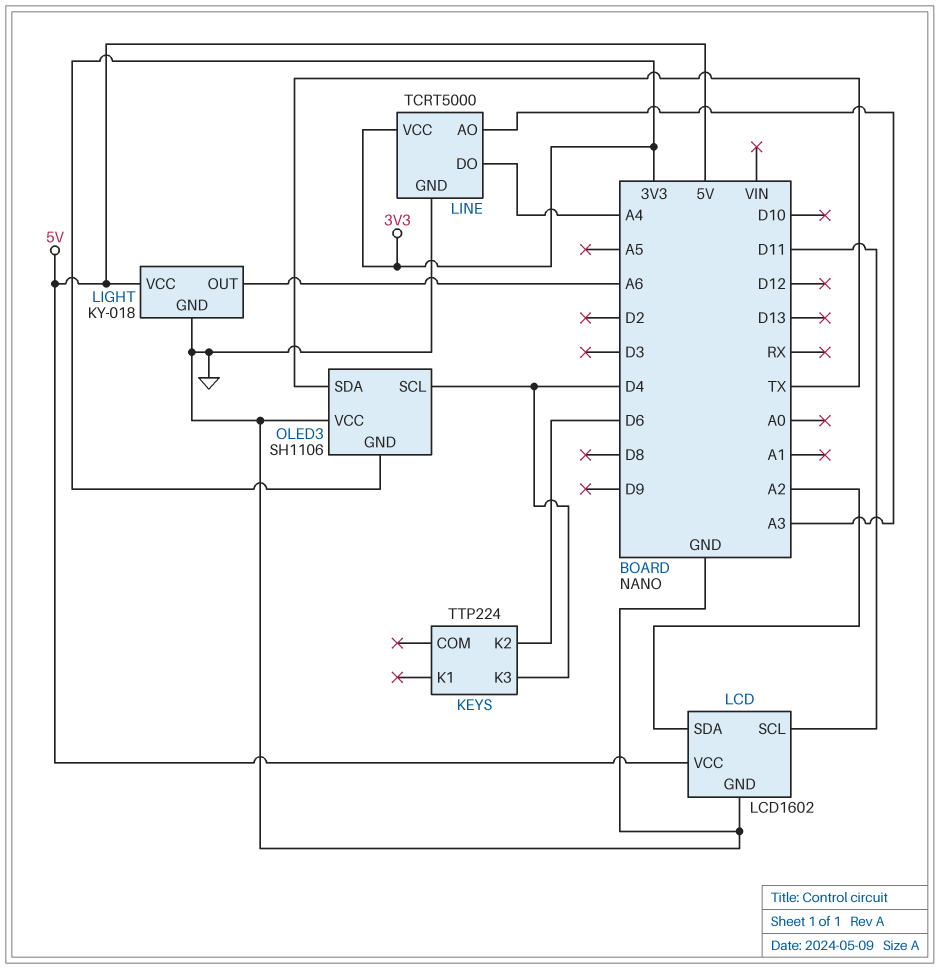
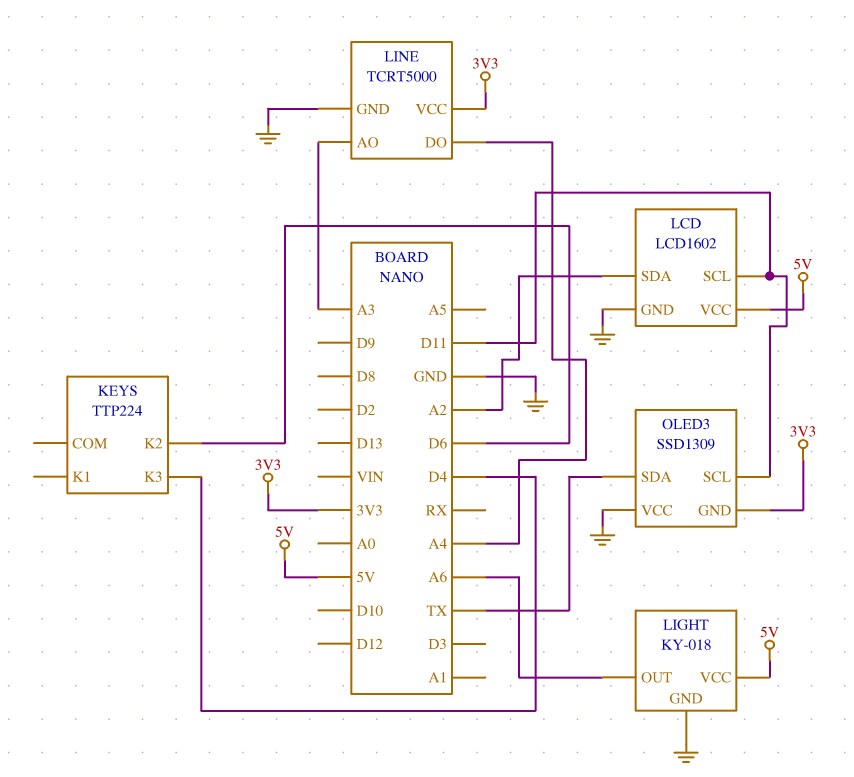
OLED3: SH1106 -> SSD1309
OLED3 pin SCL: D4 -> D11

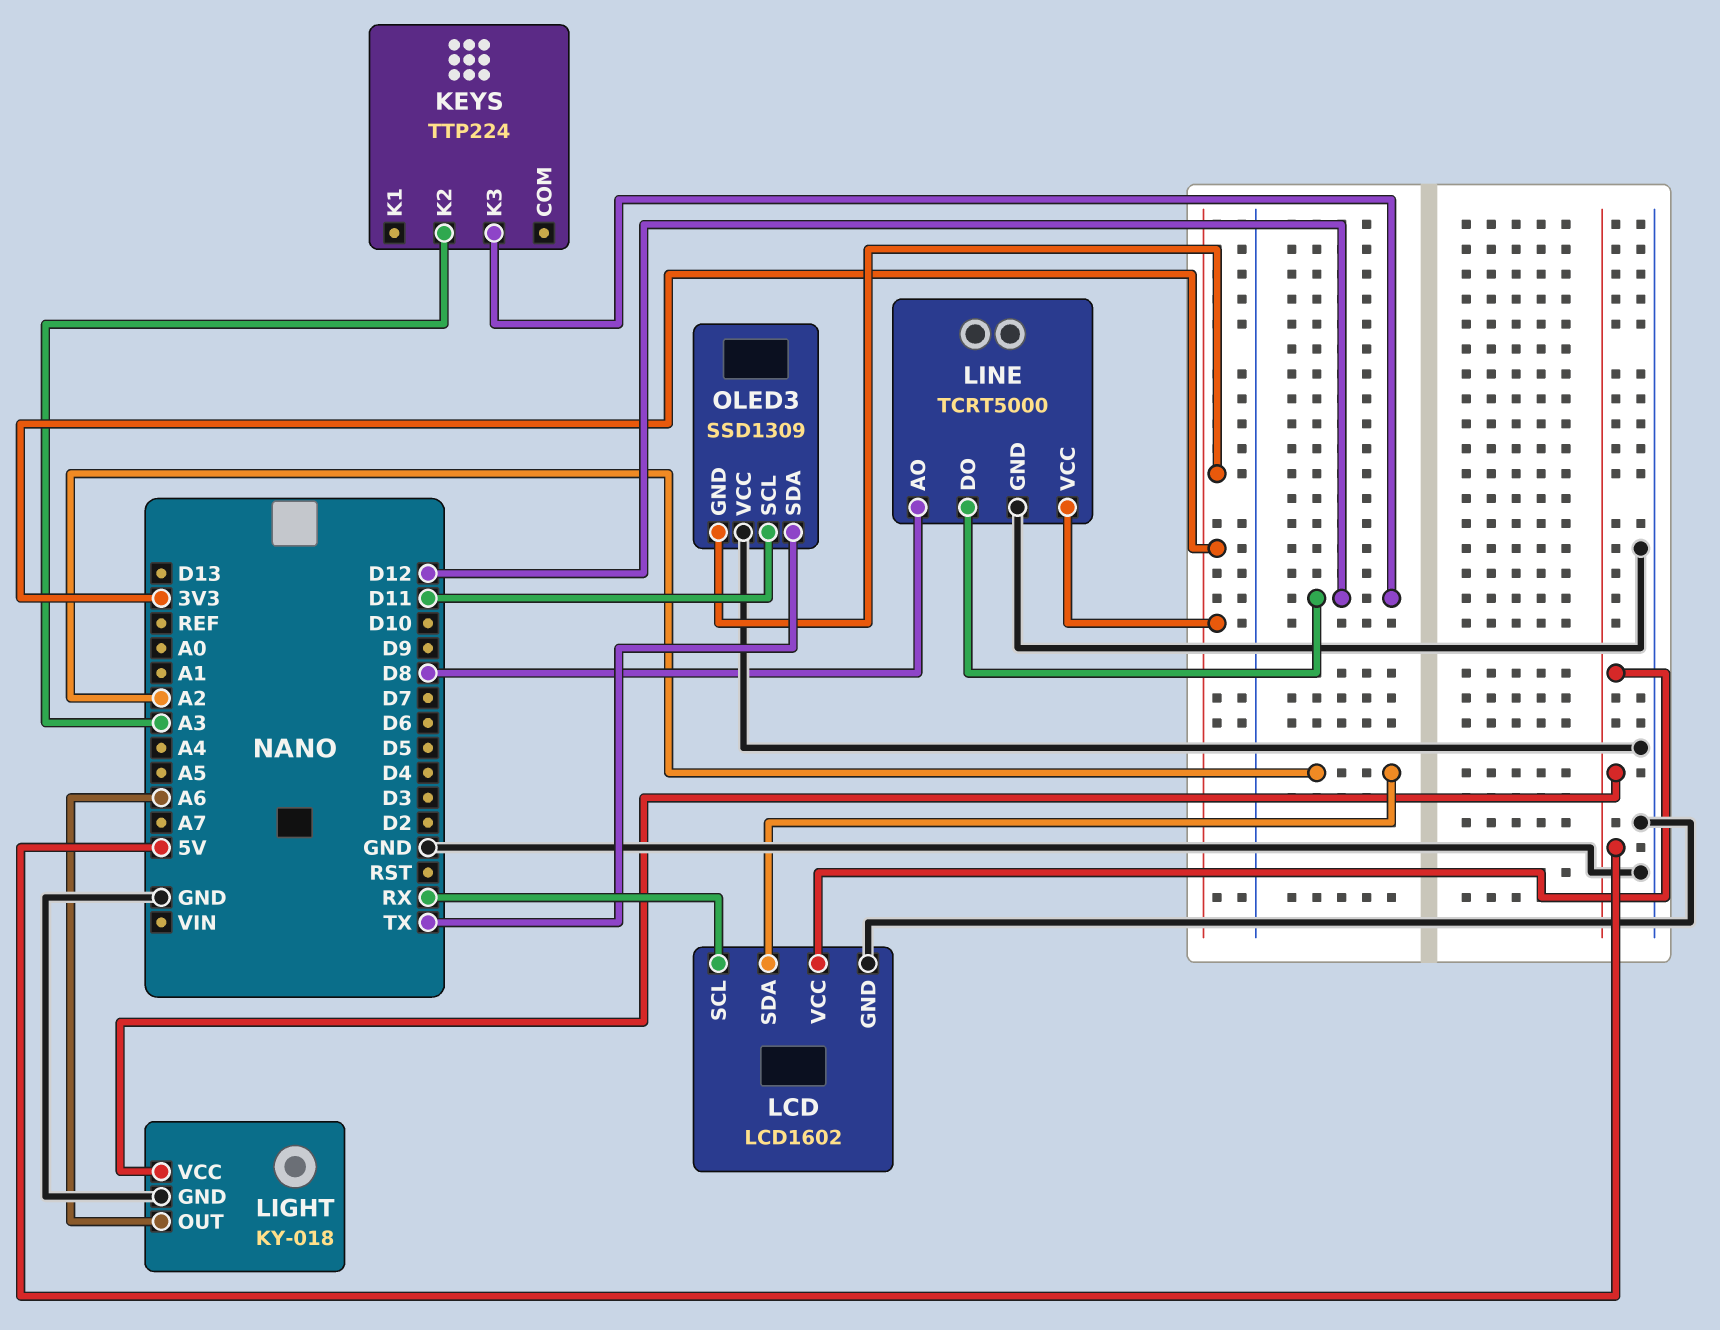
KEYS pin K2: D6 -> A3
KEYS pin K3: D4 -> D12
LCD pin SCL: D11 -> RX
LINE pin AO: A3 -> D8
LINE pin DO: A4 -> D12

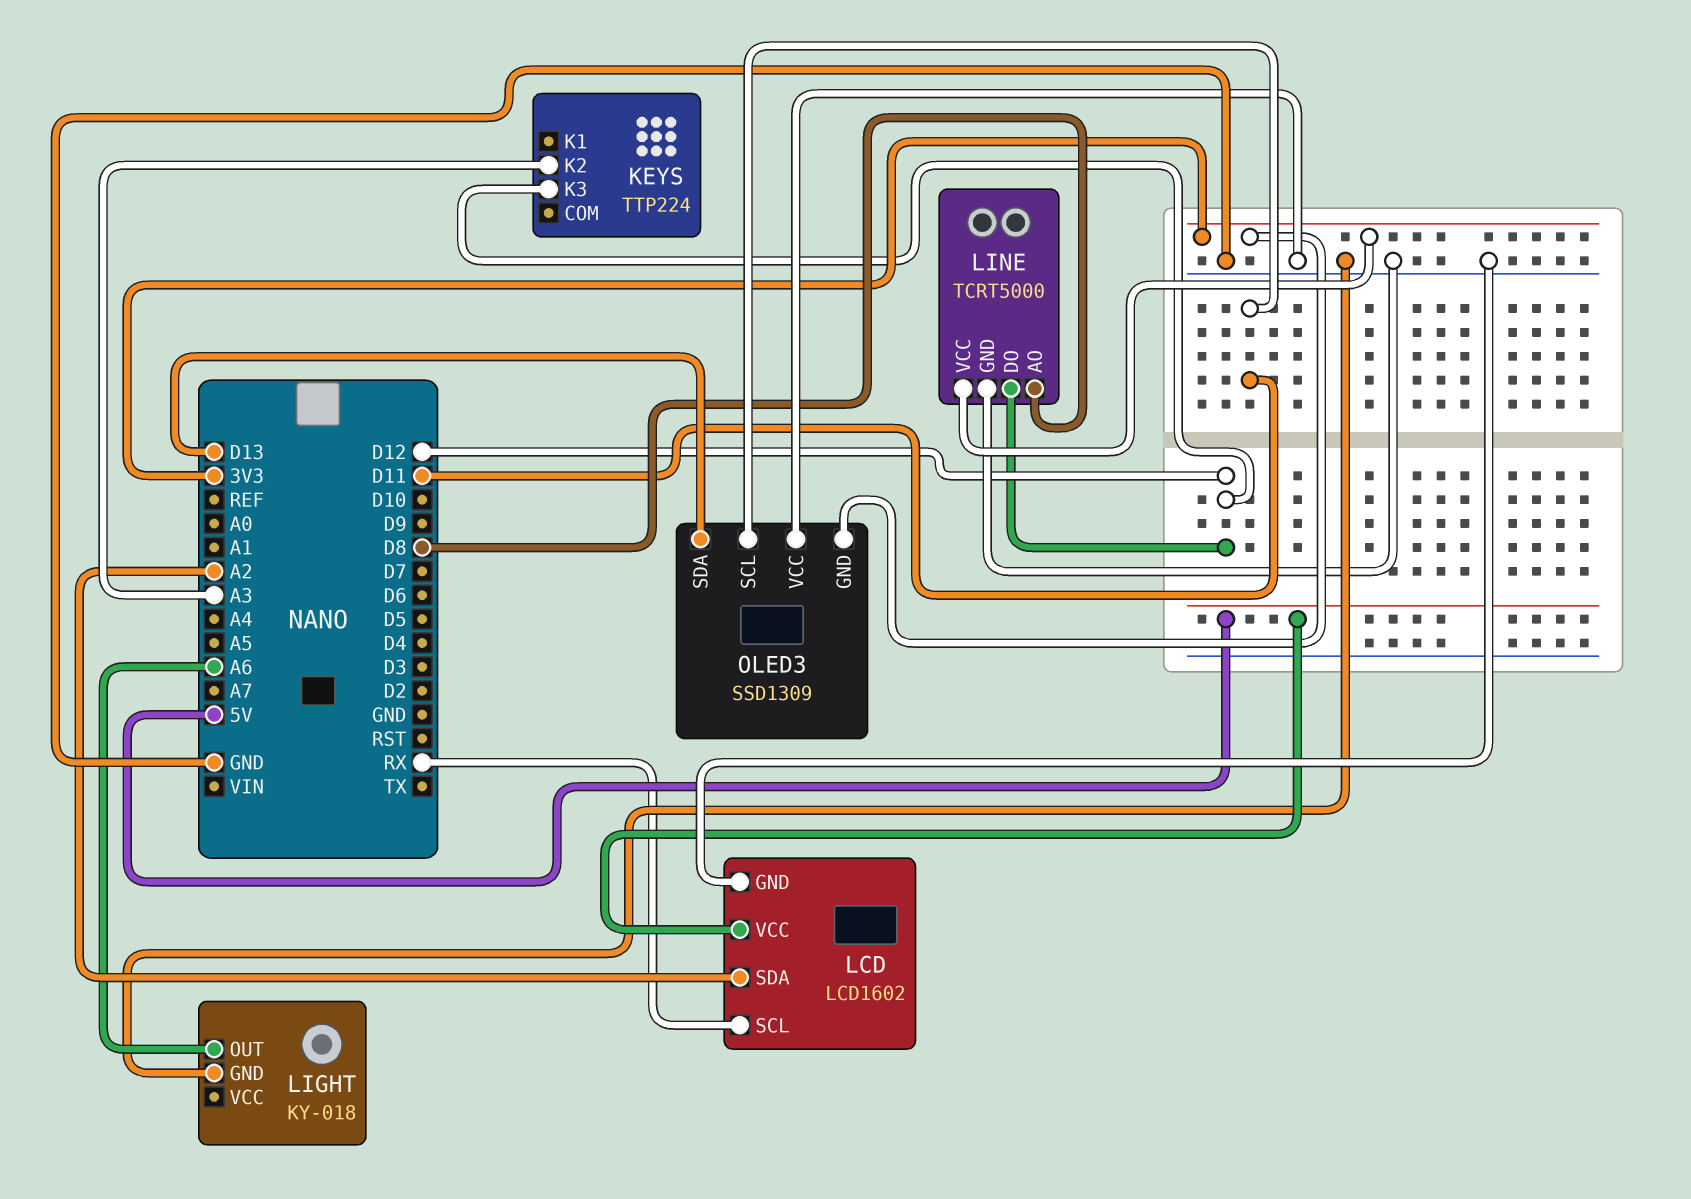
LIGHT pin VCC: 5V -> none
OLED3 pin SDA: TX -> D13

